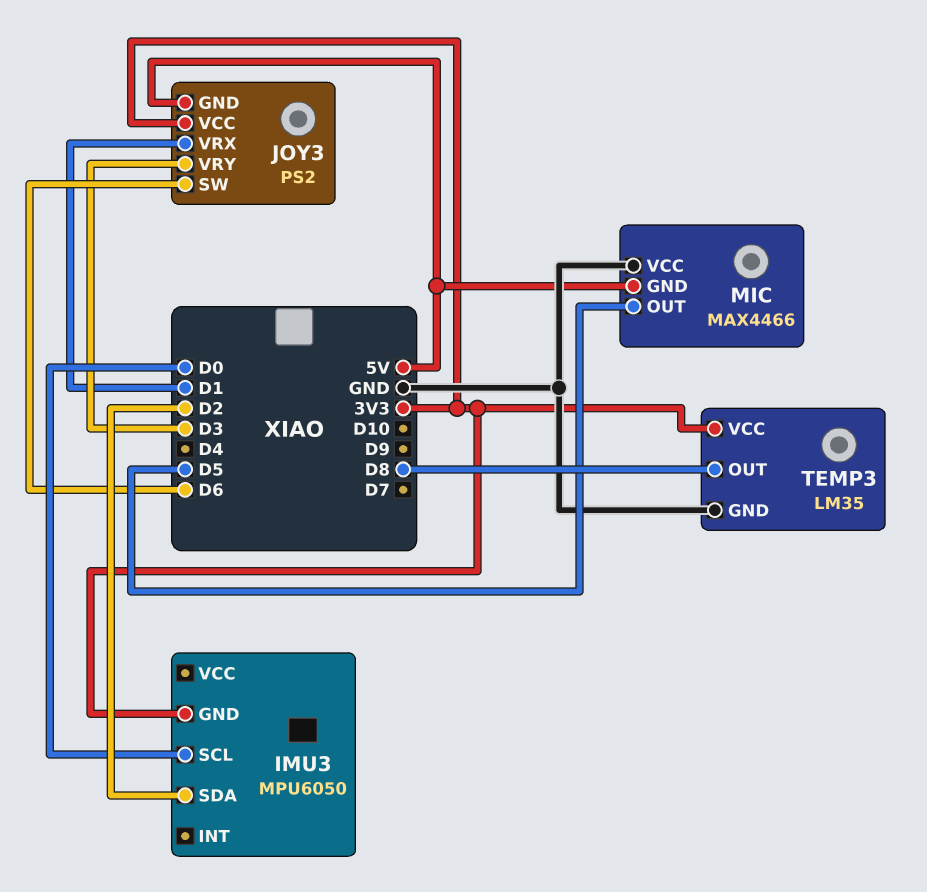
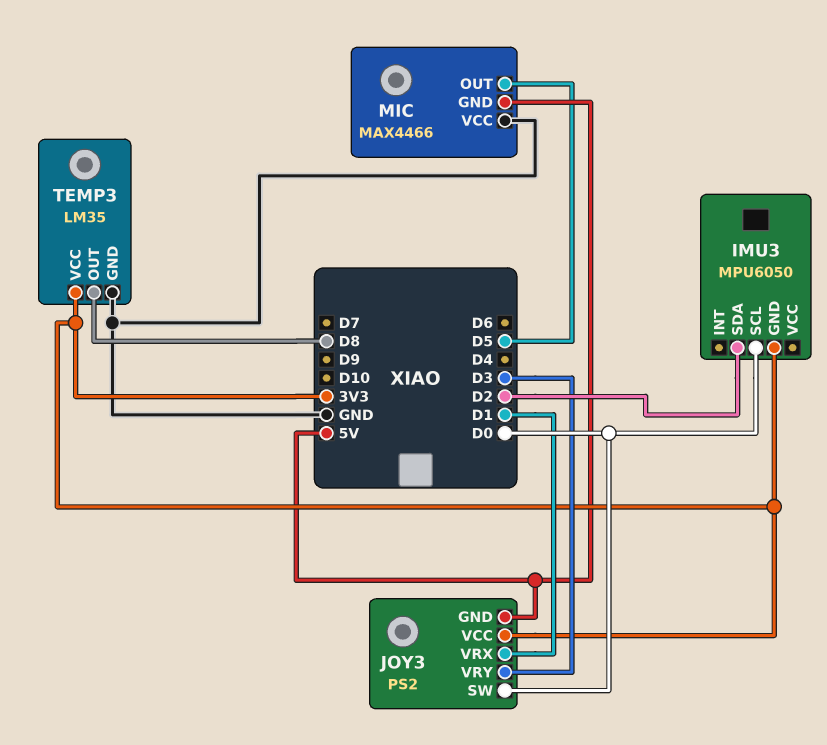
JOY3 pin SW: D6 -> D0

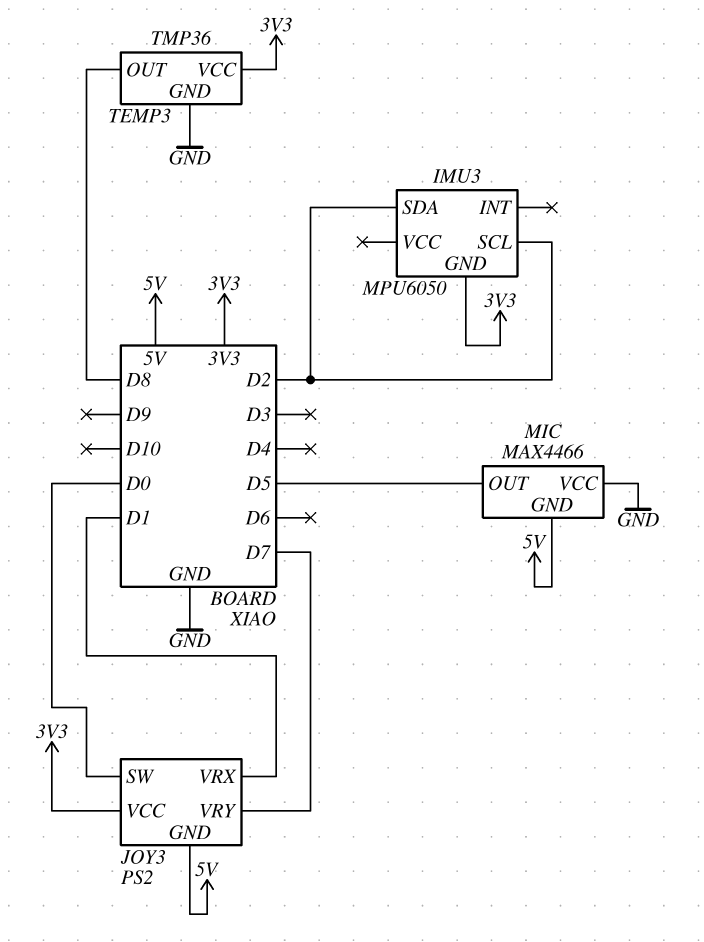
IMU3 pin SCL: D0 -> D2
JOY3 pin VRY: D3 -> D7
TEMP3: LM35 -> TMP36

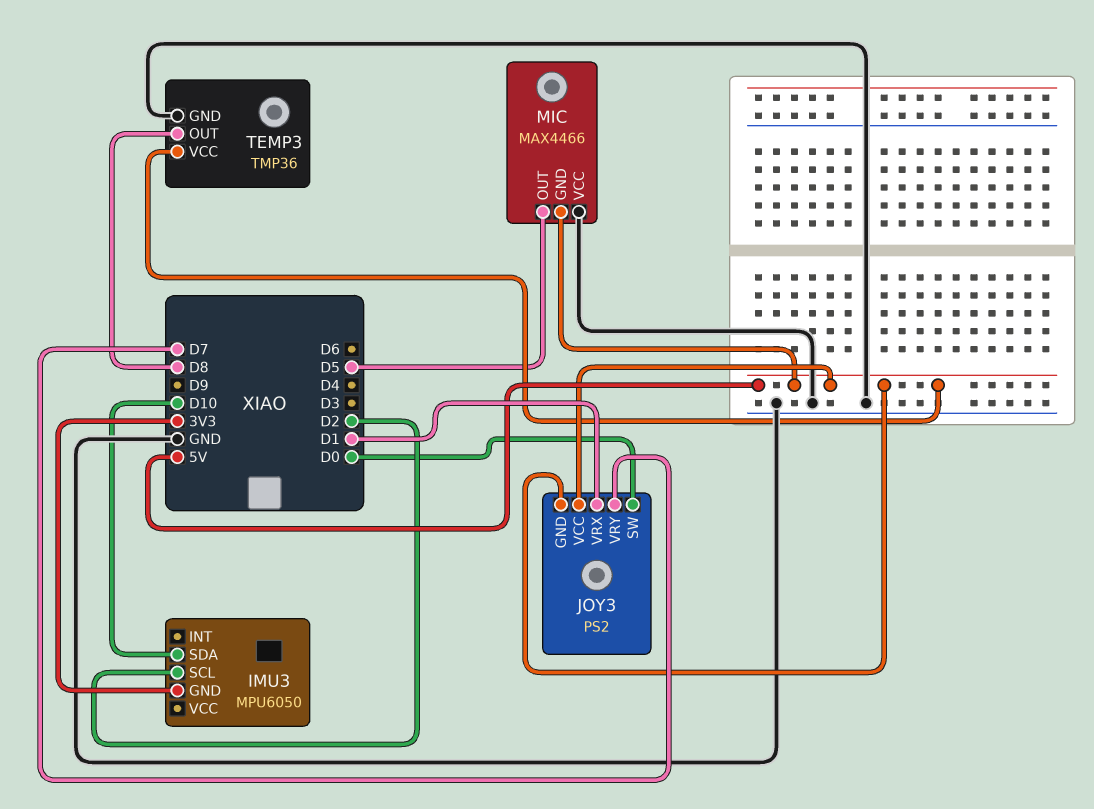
IMU3 pin SDA: D2 -> D10
JOY3 pin VCC: 3V3 -> 5V
TEMP3 pin VCC: 3V3 -> 5V

